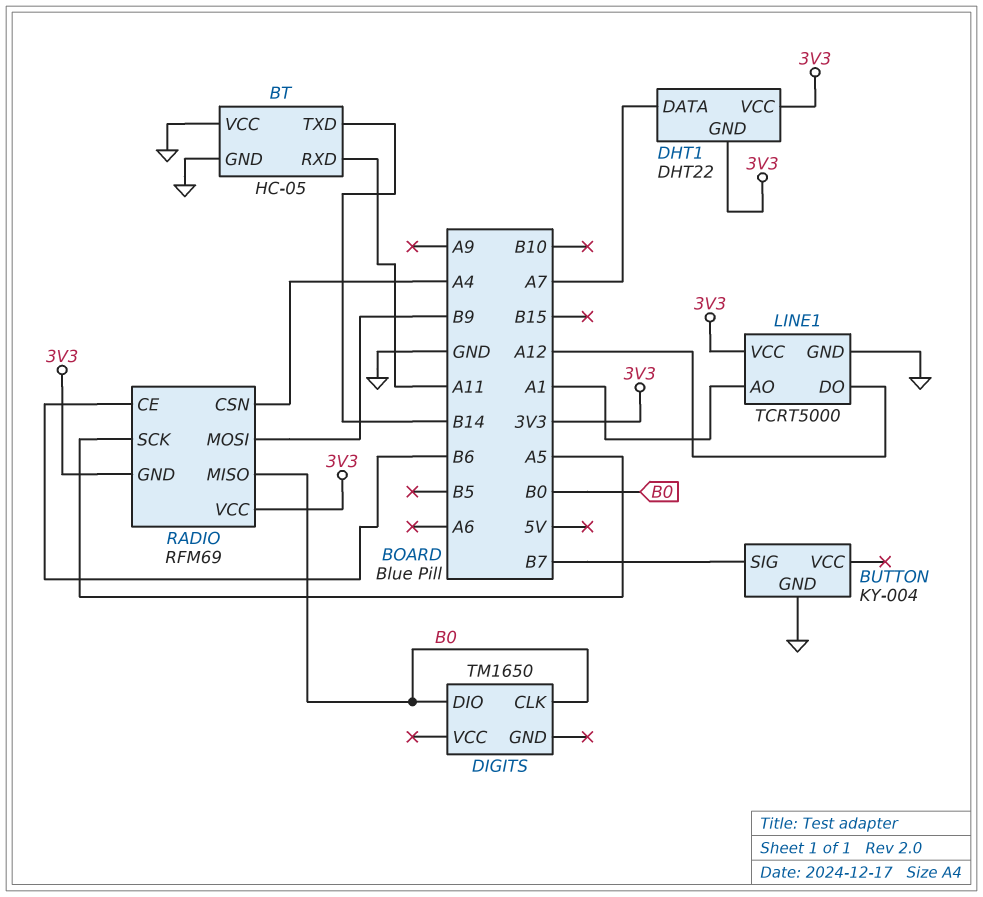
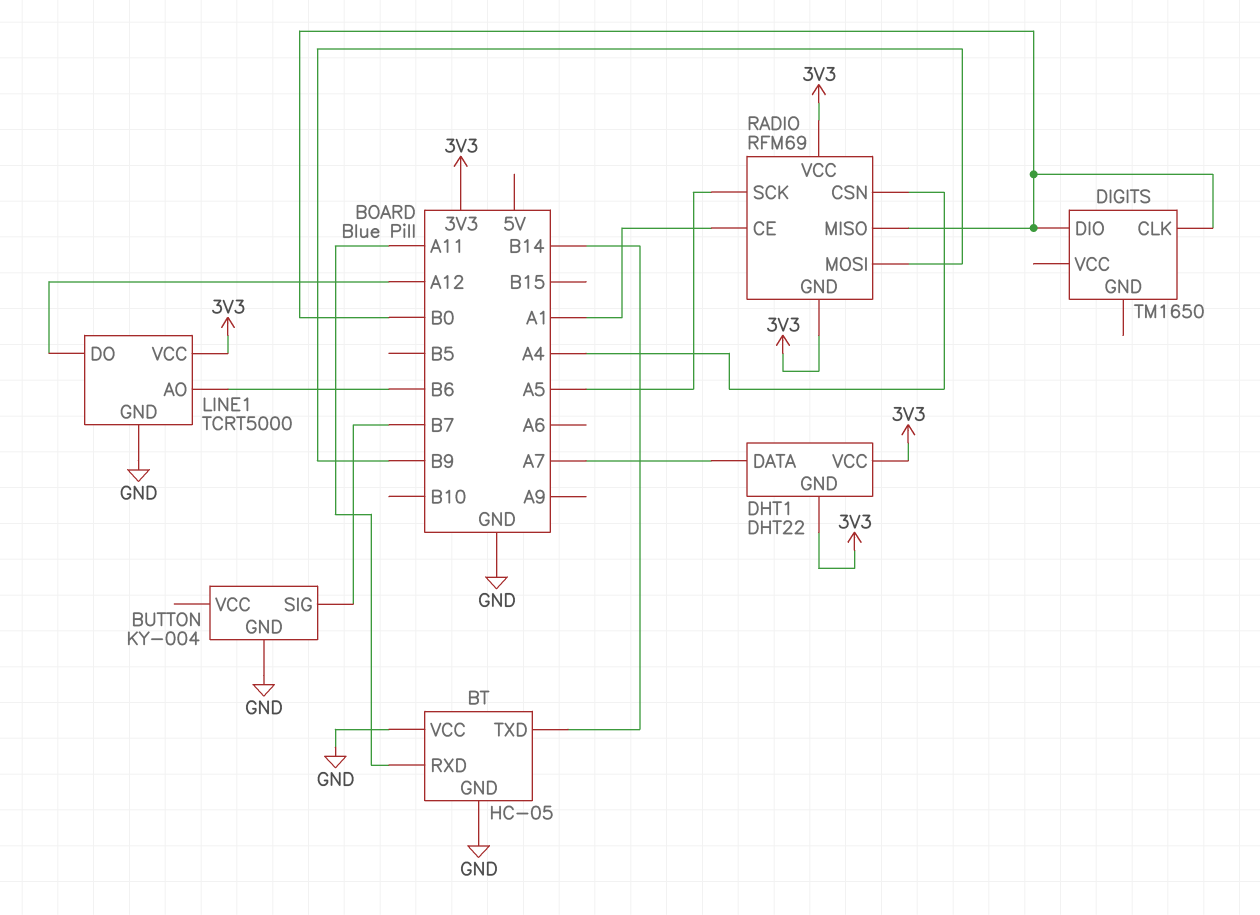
LINE1 pin AO: A1 -> B6
RADIO pin CE: B6 -> A1

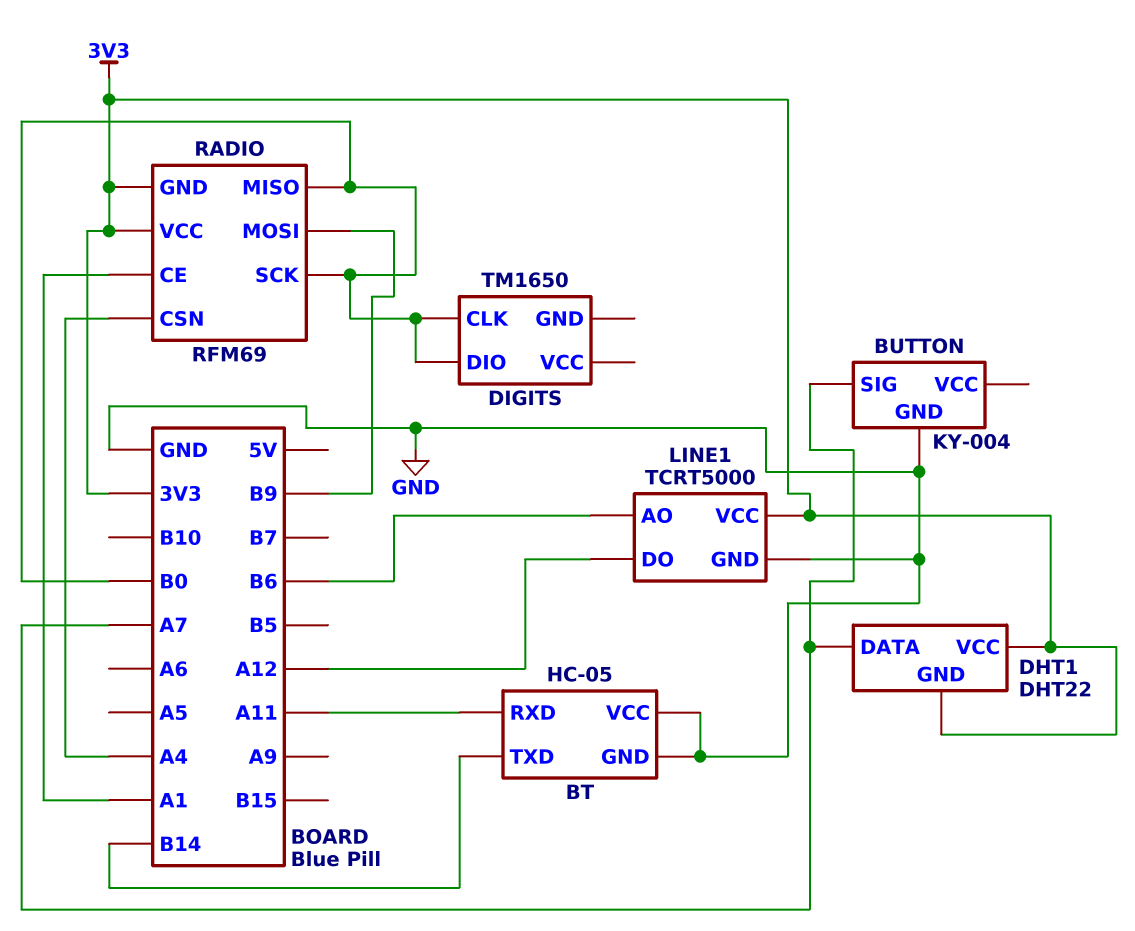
BUTTON pin SIG: B7 -> A7
RADIO pin SCK: A5 -> B0

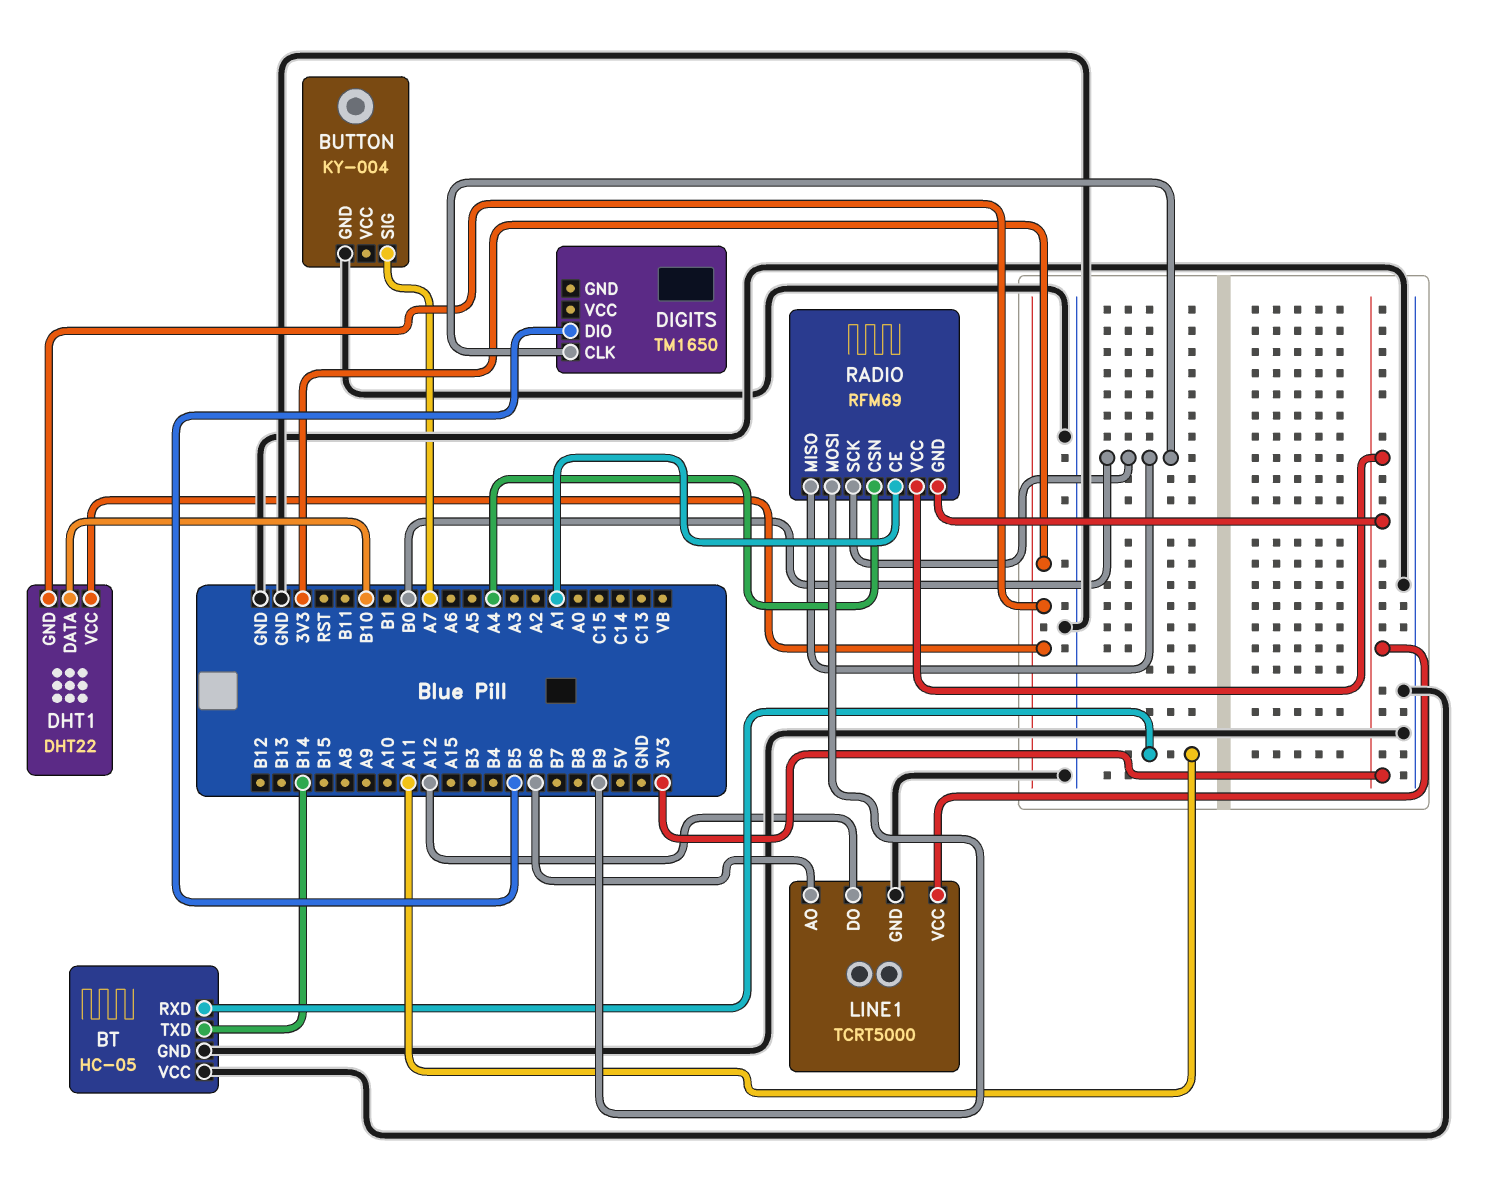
DHT1 pin DATA: A7 -> B10
DIGITS pin DIO: B0 -> B5

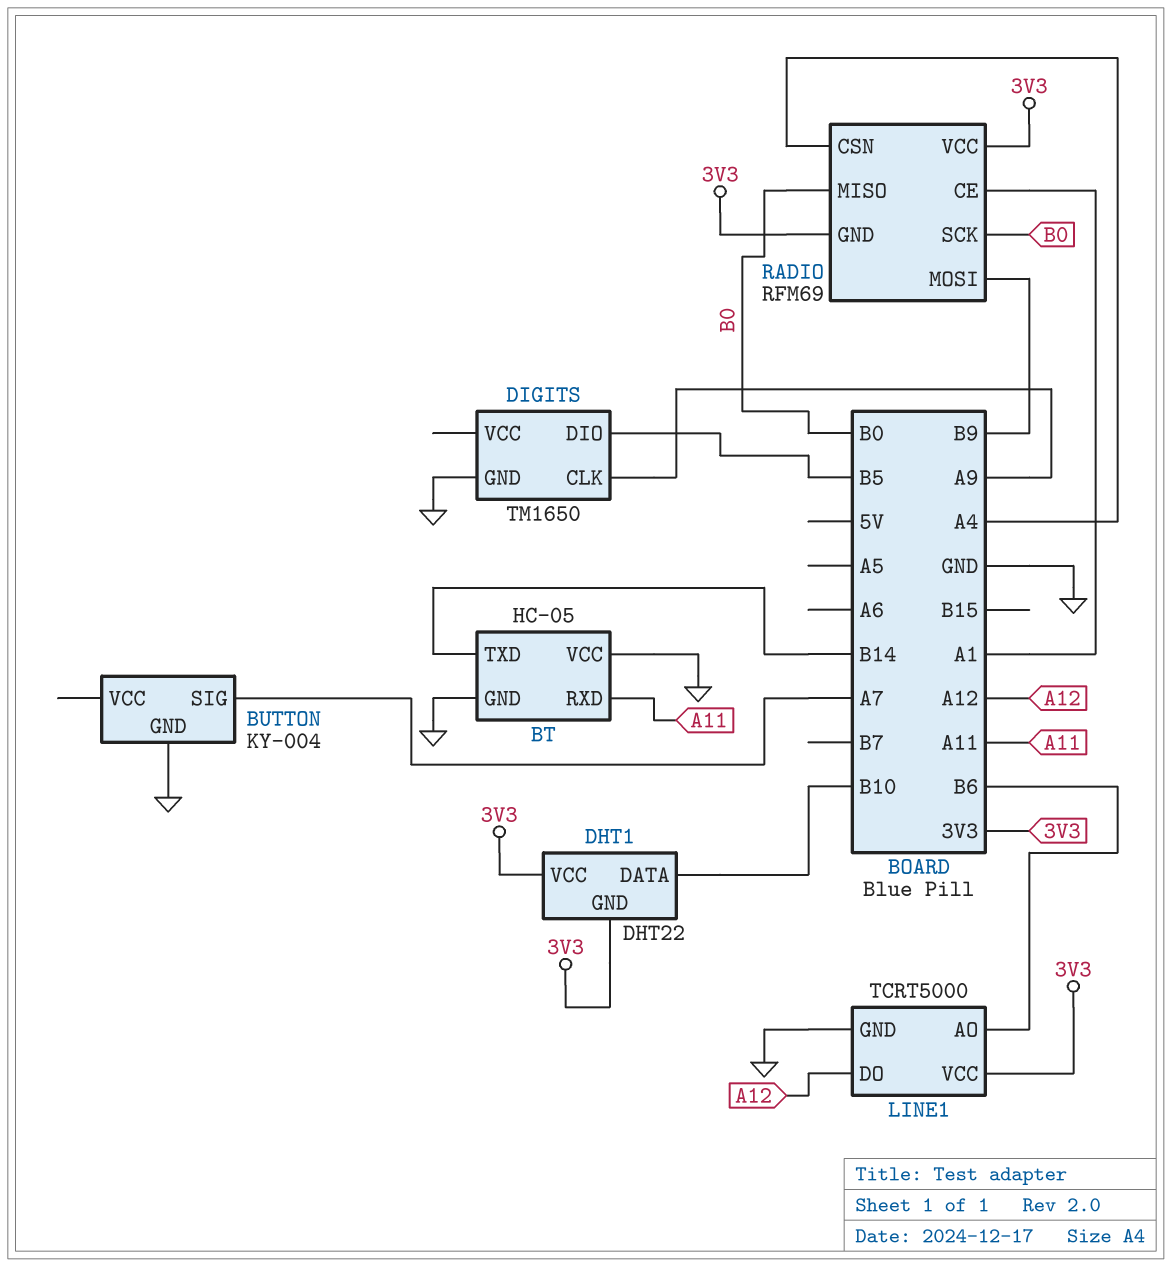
DIGITS pin CLK: B0 -> A9
DIGITS pin GND: none -> GND

